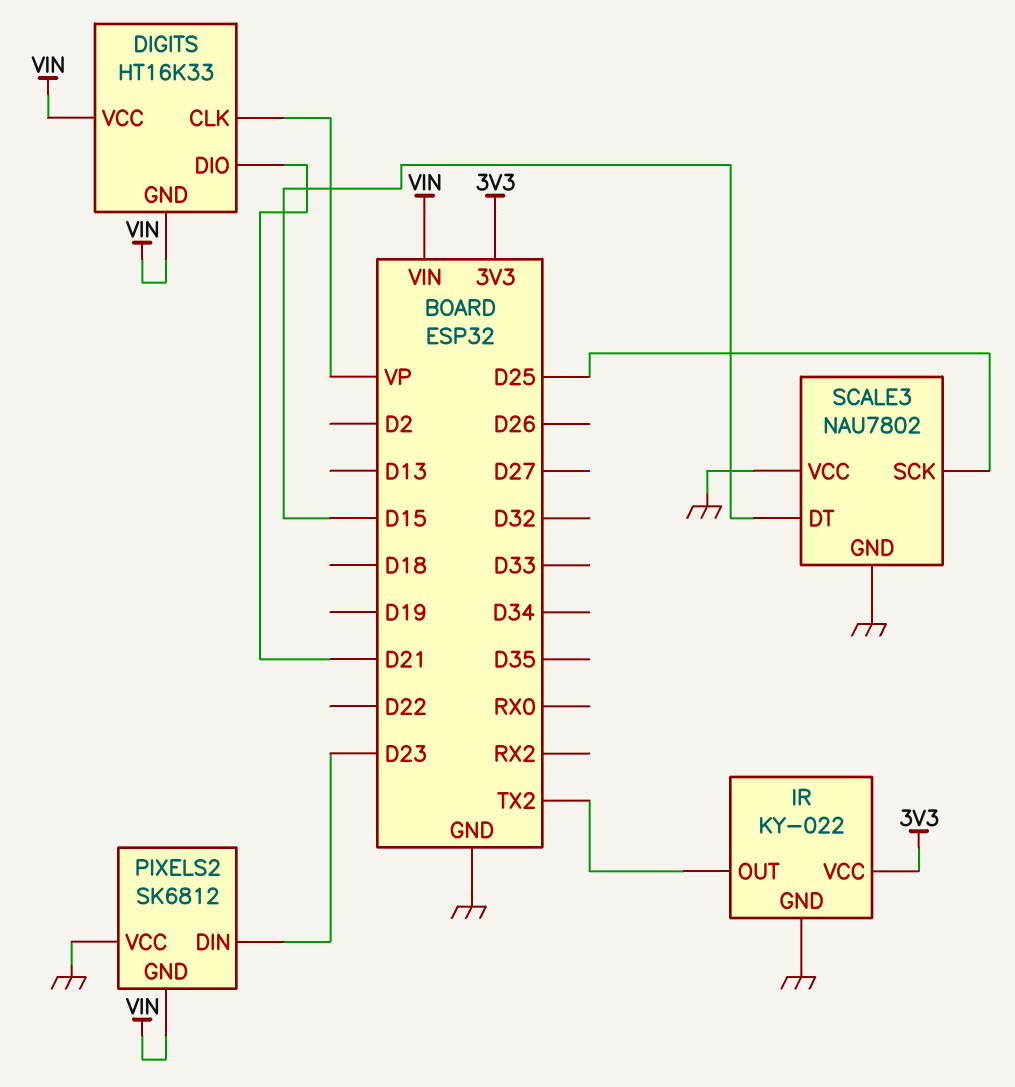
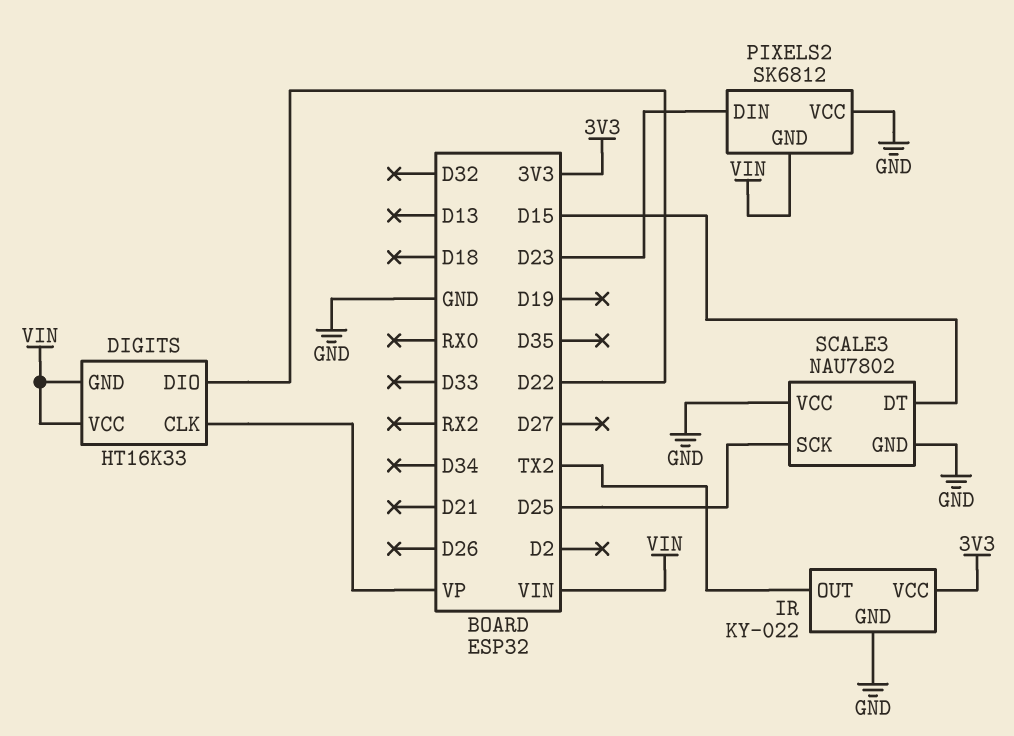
DIGITS pin DIO: D21 -> D22

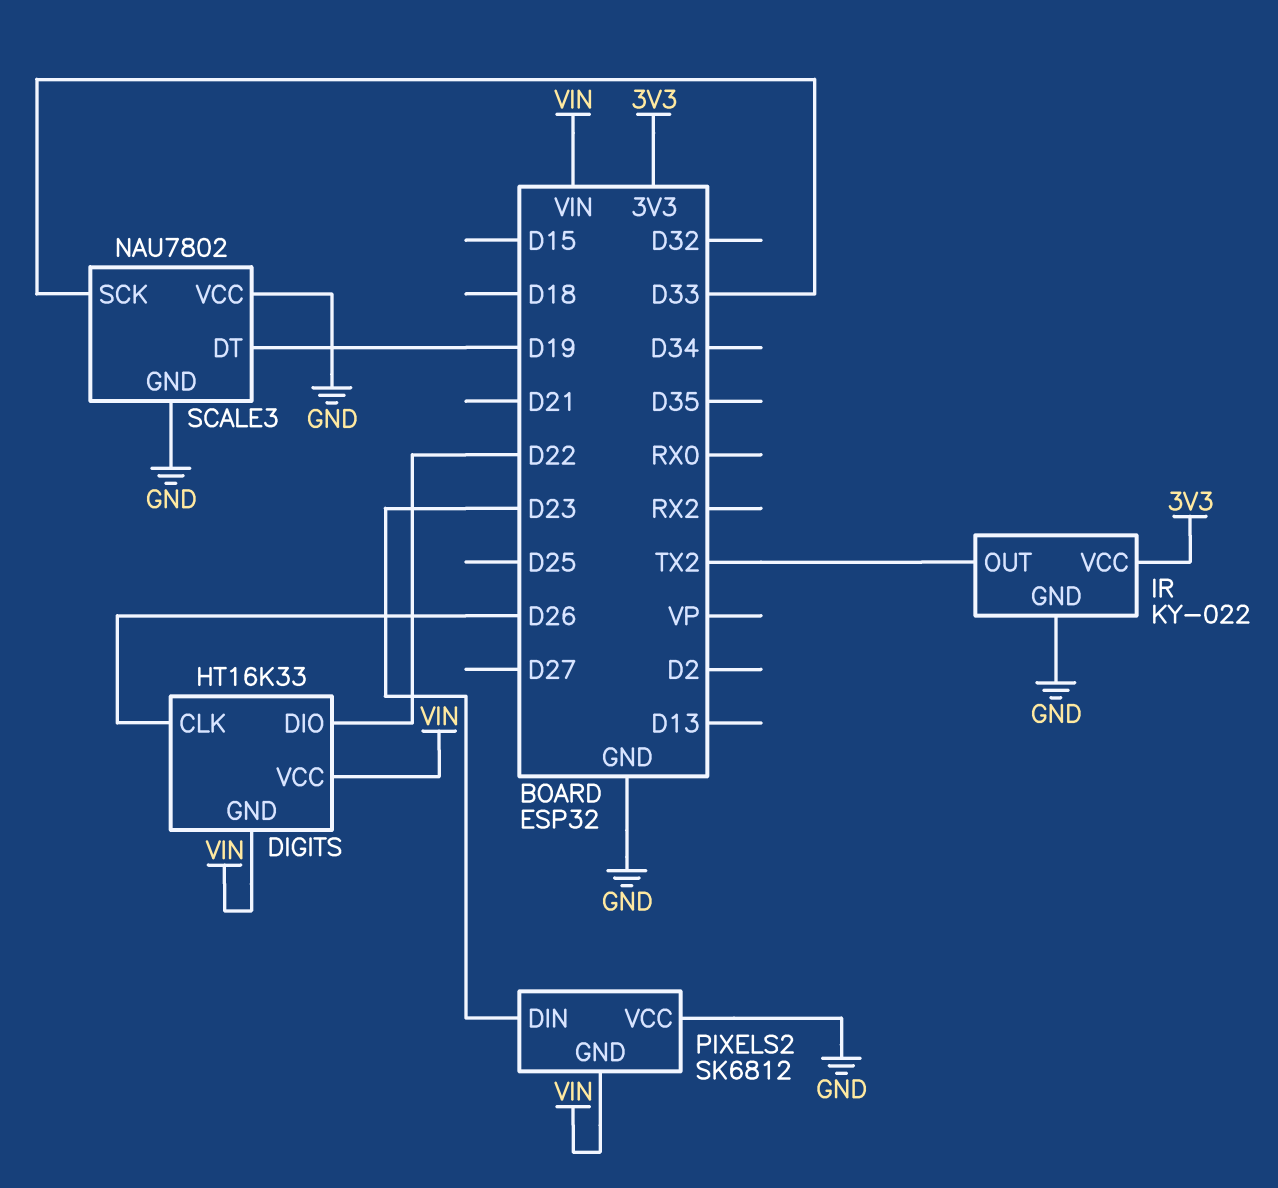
DIGITS pin CLK: VP -> D26
SCALE3 pin DT: D15 -> D19
SCALE3 pin SCK: D25 -> D33

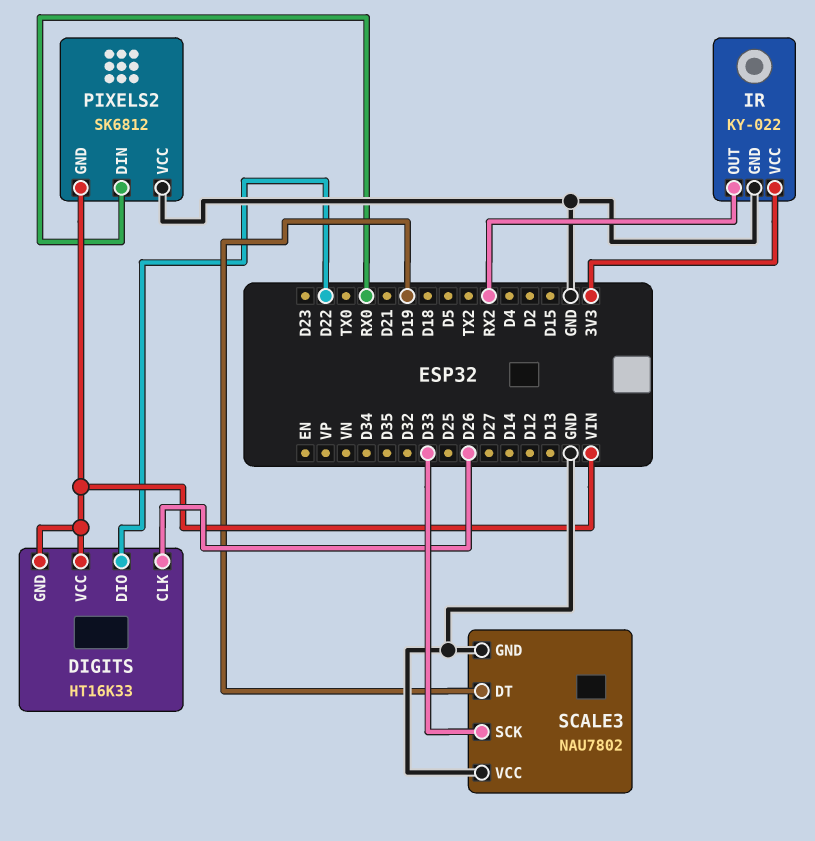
IR pin OUT: TX2 -> RX2
PIXELS2 pin DIN: D23 -> RX0

